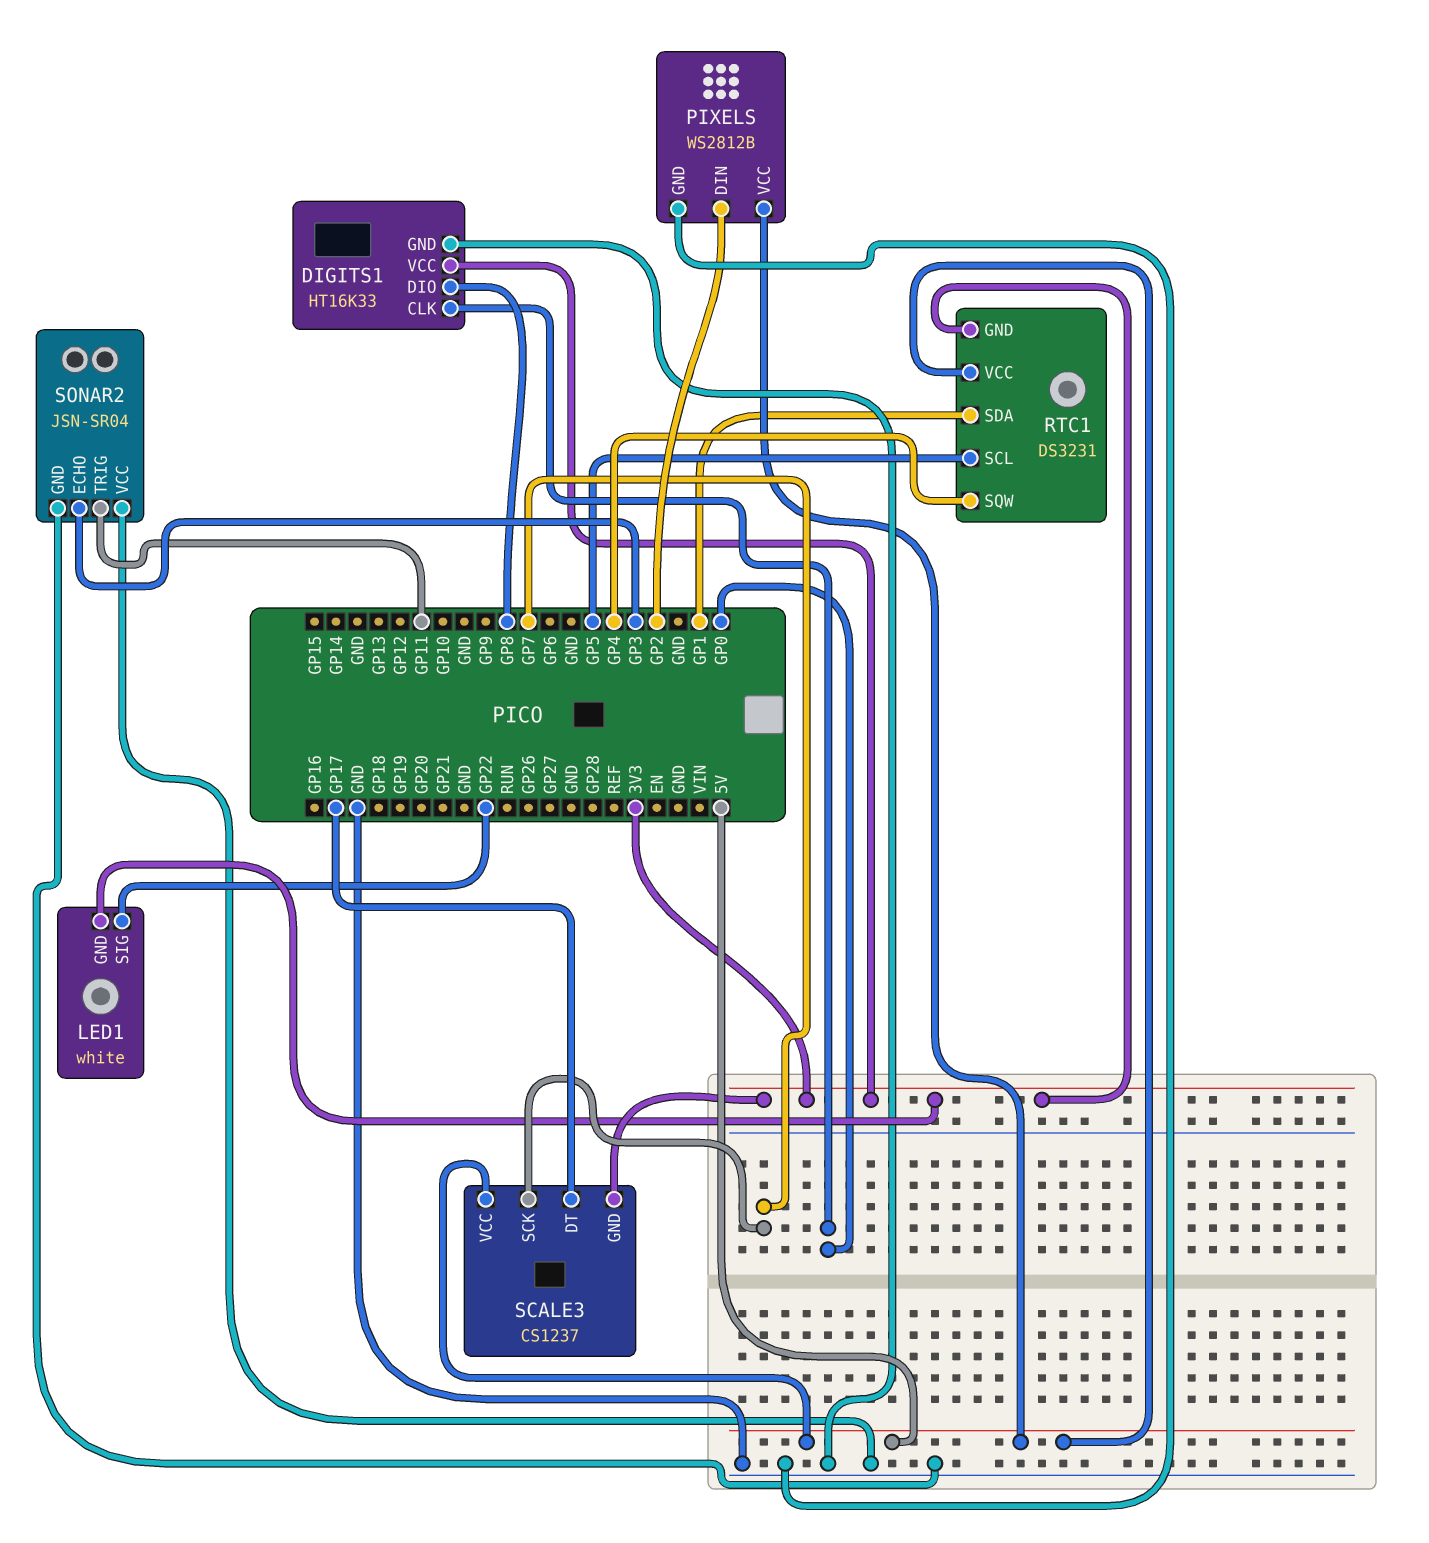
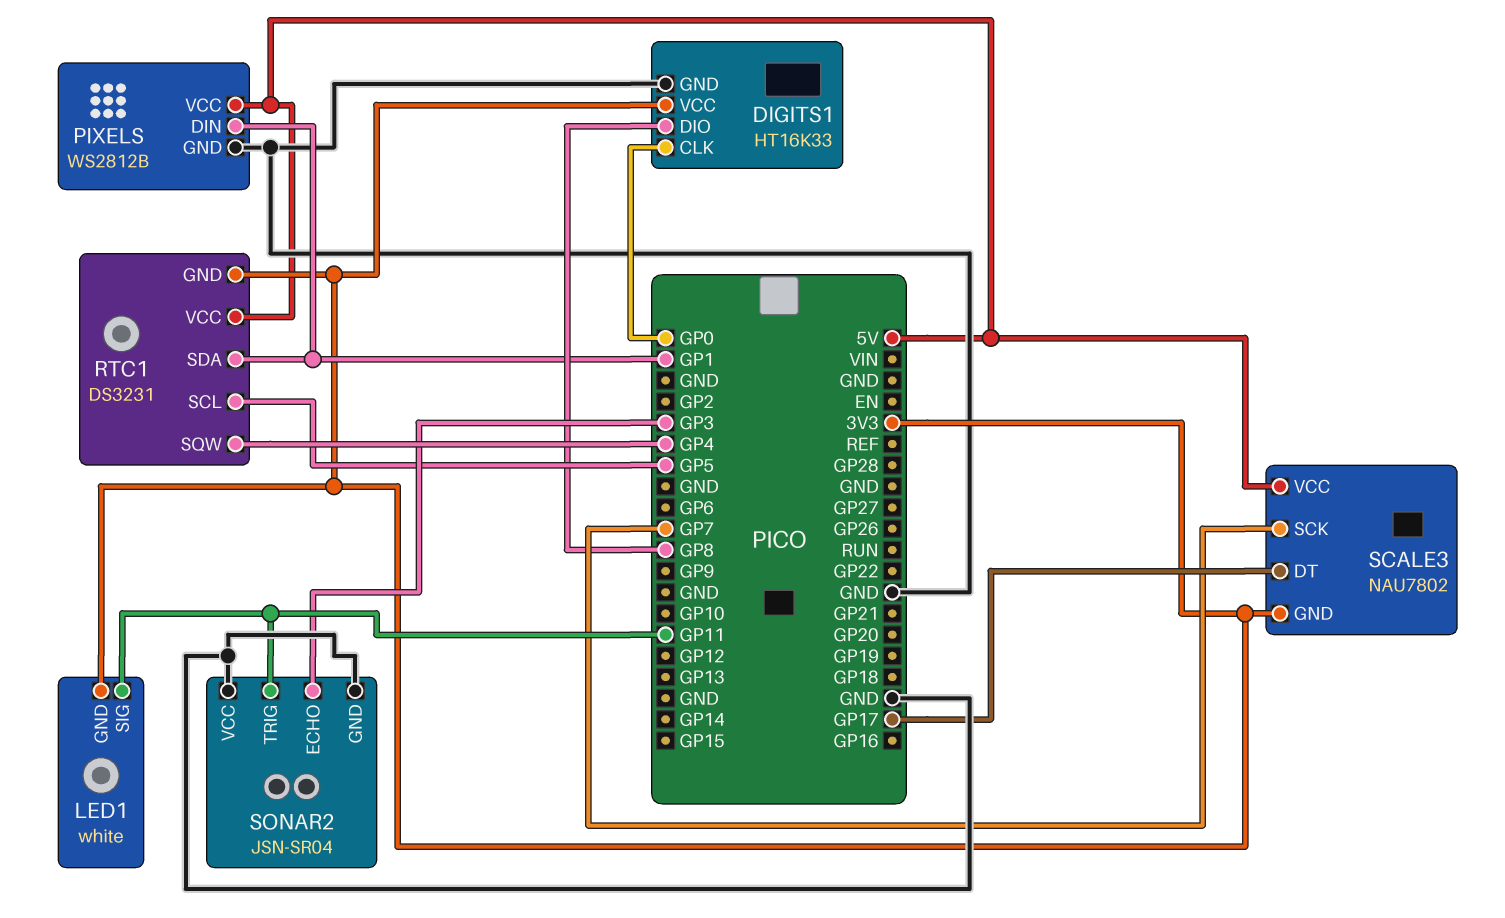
LED1 pin SIG: GP22 -> GP11
PIXELS pin DIN: GP2 -> GP1
SCALE3: CS1237 -> NAU7802

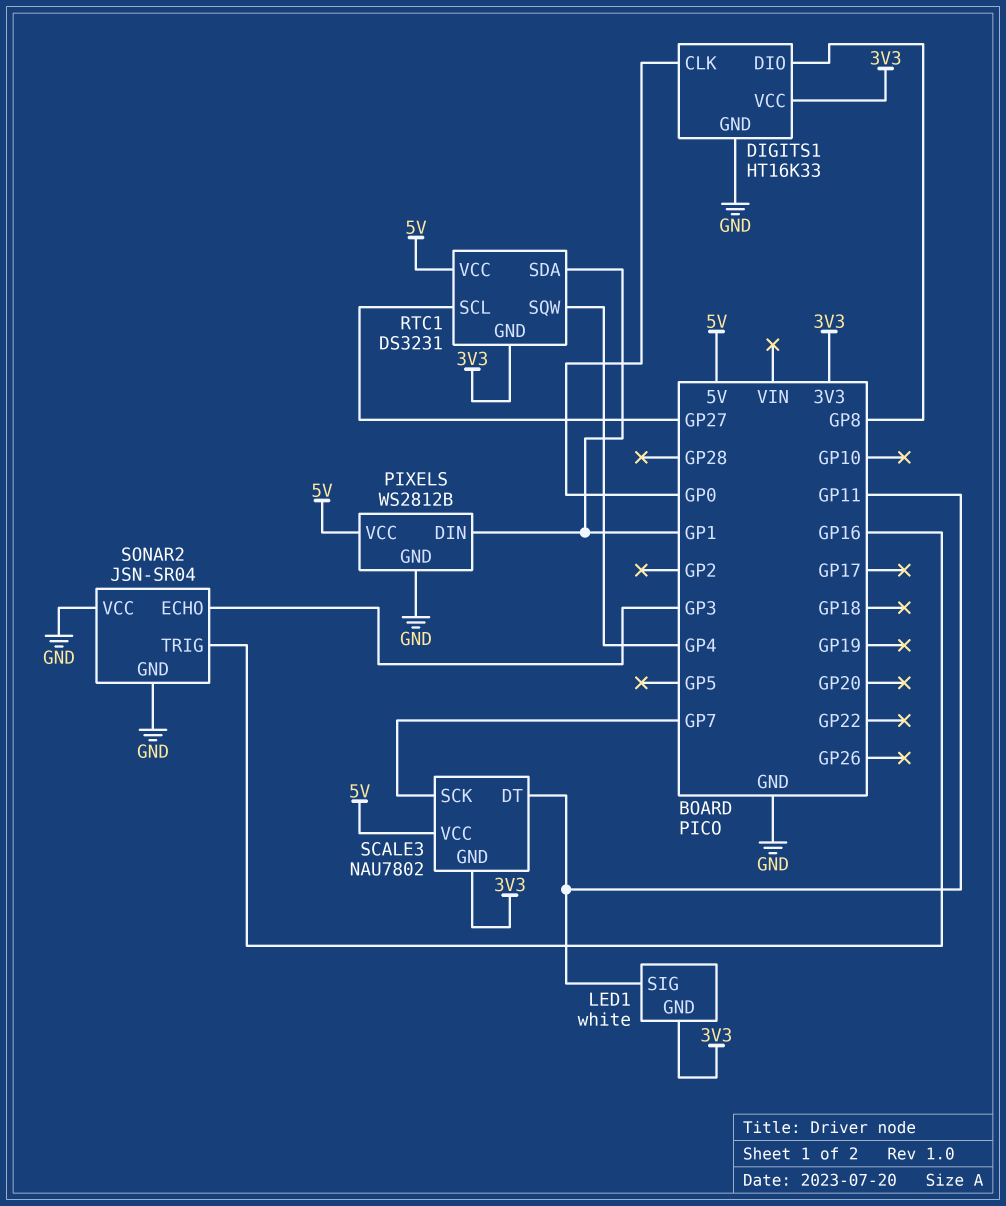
RTC1 pin SCL: GP5 -> GP27
SCALE3 pin DT: GP17 -> GP11
SONAR2 pin TRIG: GP11 -> GP16

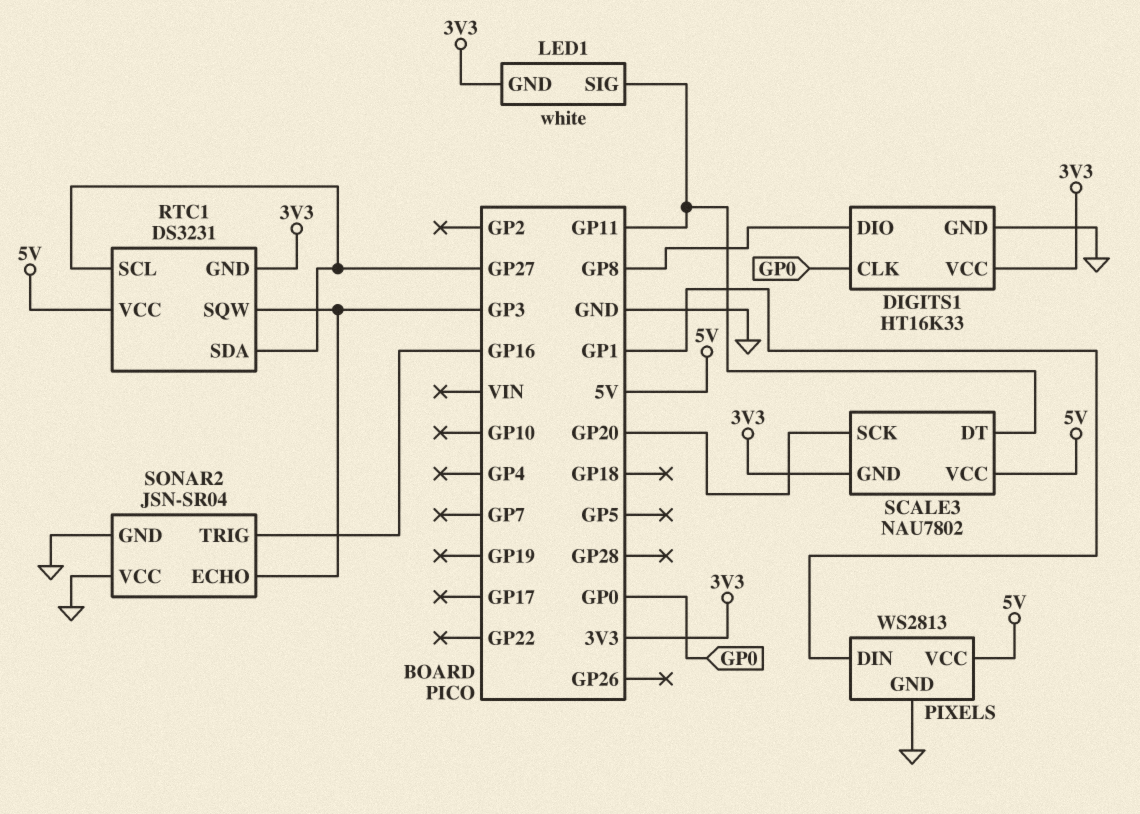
PIXELS: WS2812B -> WS2813
RTC1 pin SDA: GP1 -> GP27
RTC1 pin SQW: GP4 -> GP3
SCALE3 pin SCK: GP7 -> GP20

